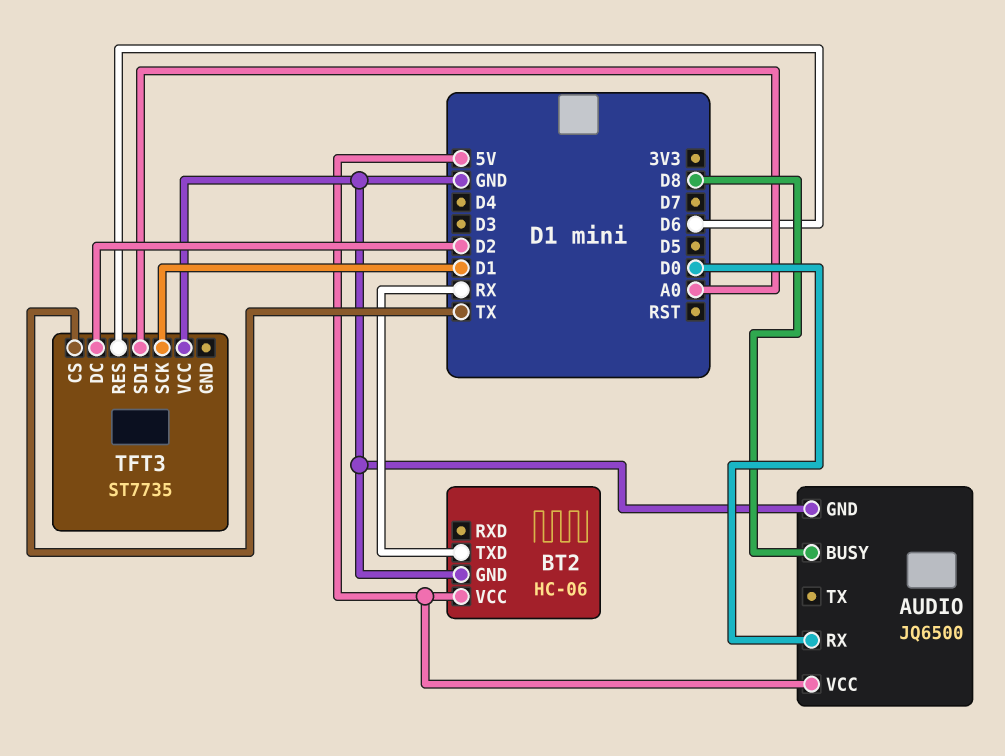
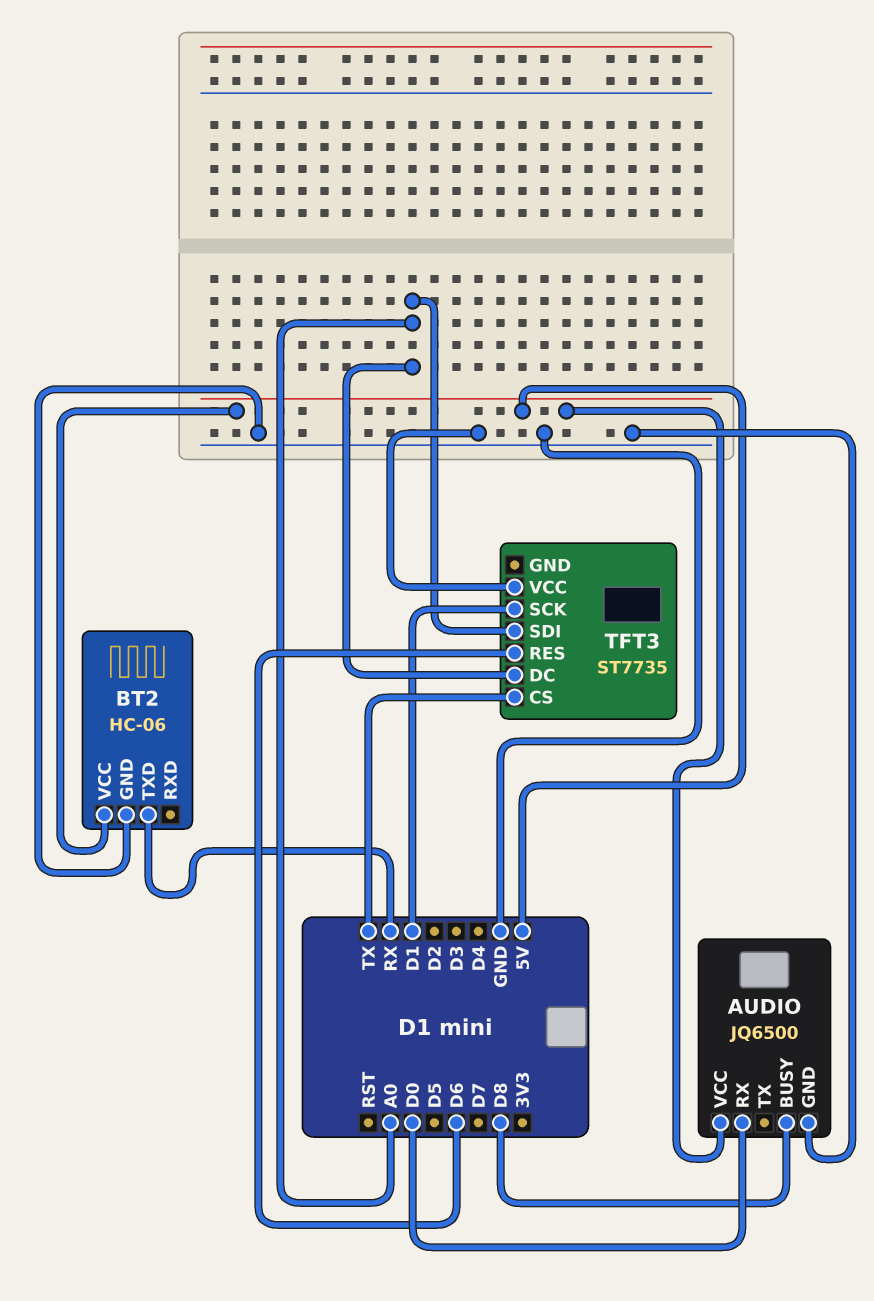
TFT3 pin DC: D2 -> A0

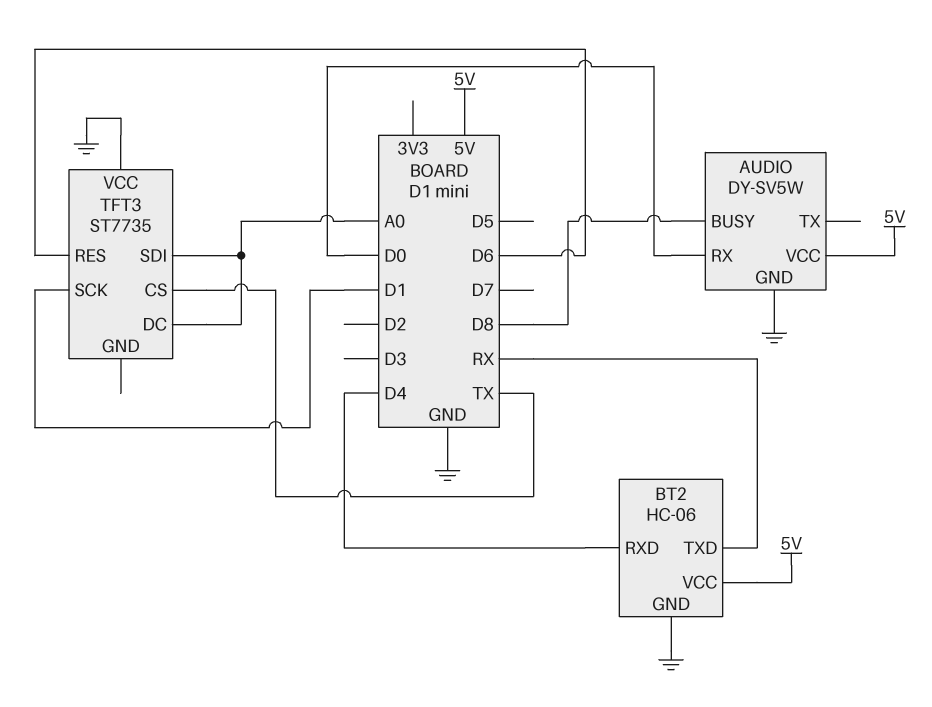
AUDIO: JQ6500 -> DY-SV5W
BT2 pin RXD: none -> D4

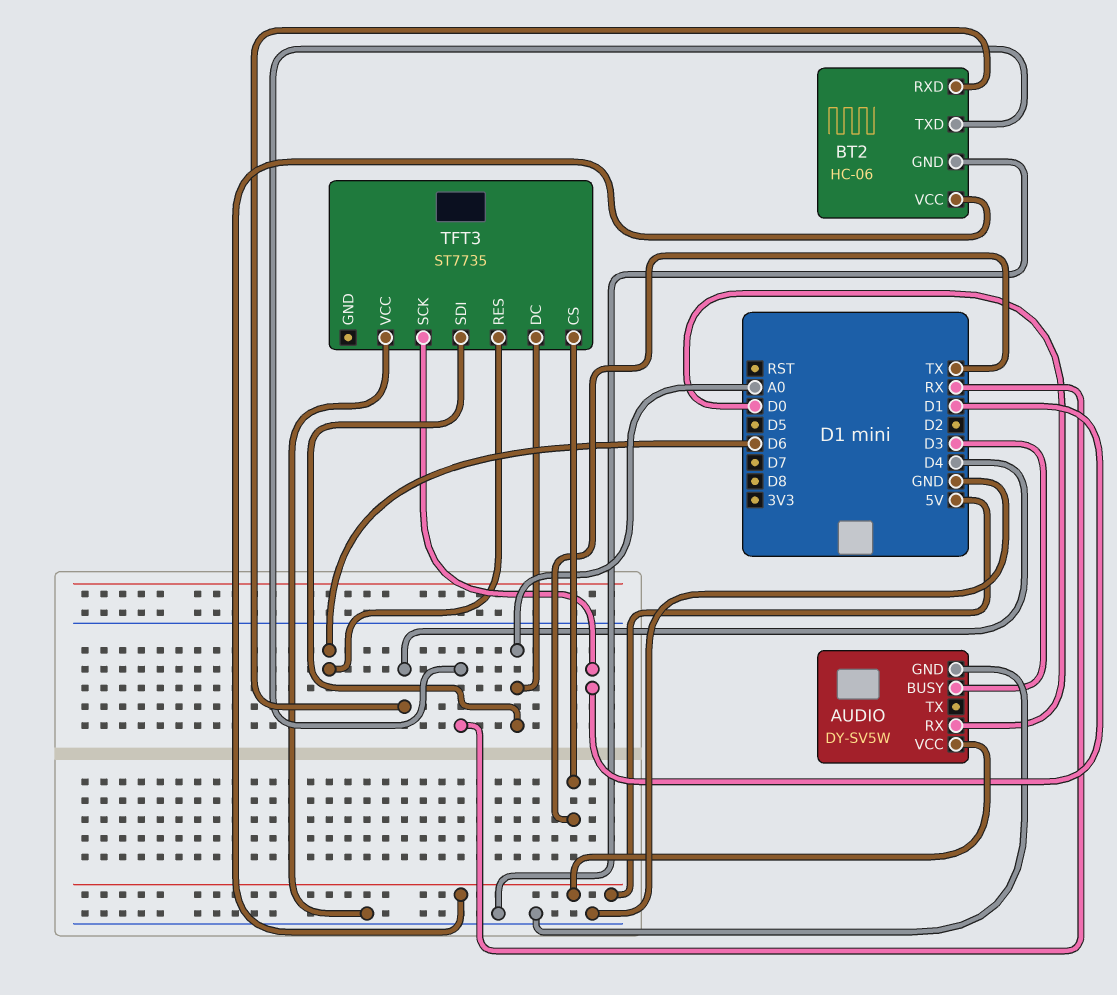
AUDIO pin BUSY: D8 -> D3

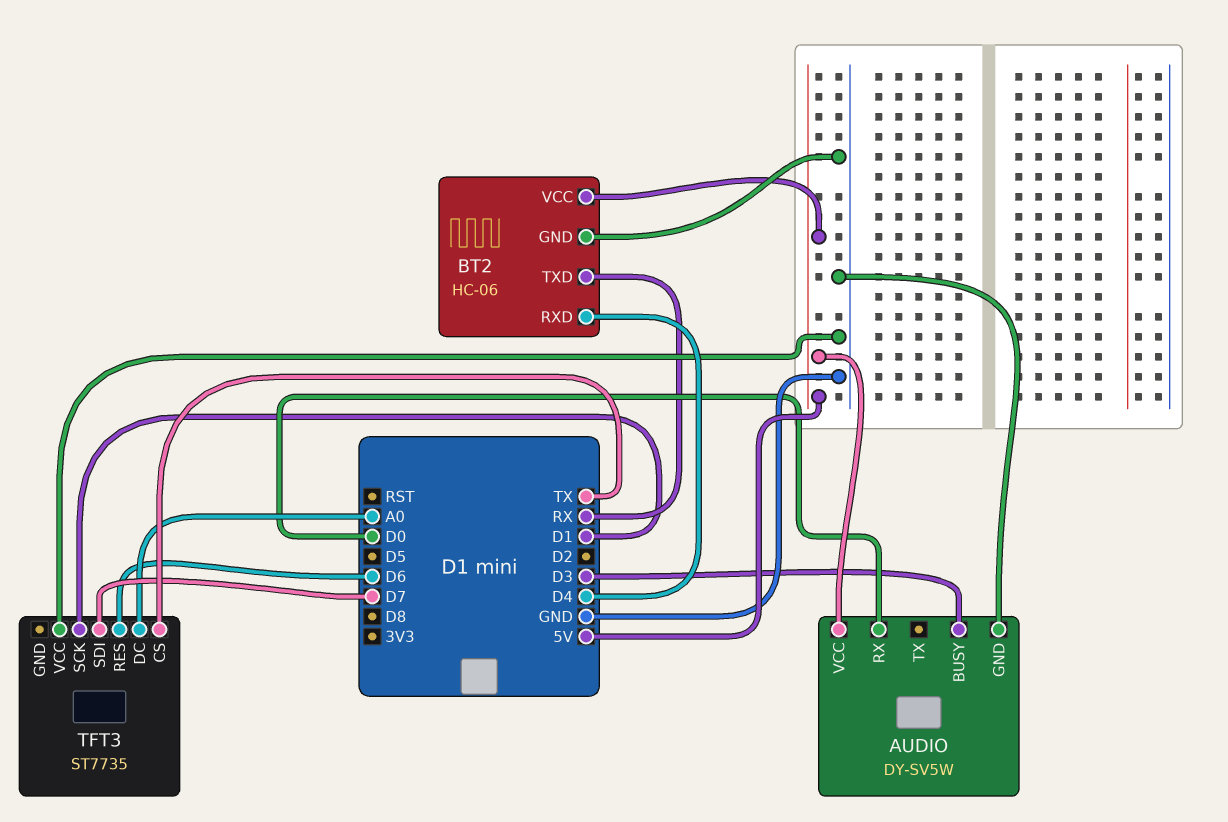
TFT3 pin SDI: A0 -> D7

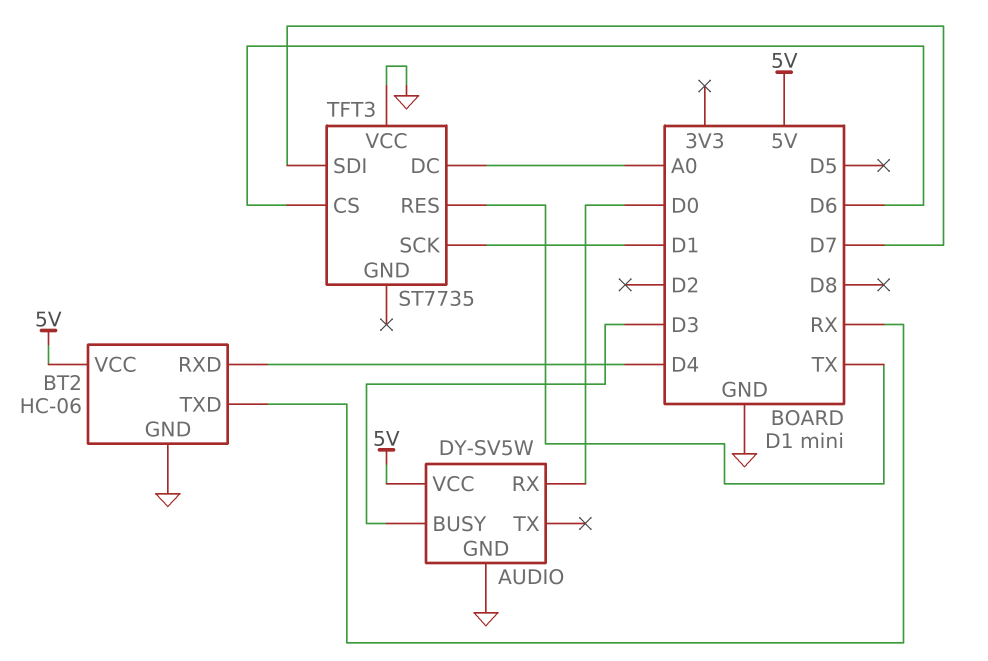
TFT3 pin CS: TX -> D6
TFT3 pin RES: D6 -> TX

